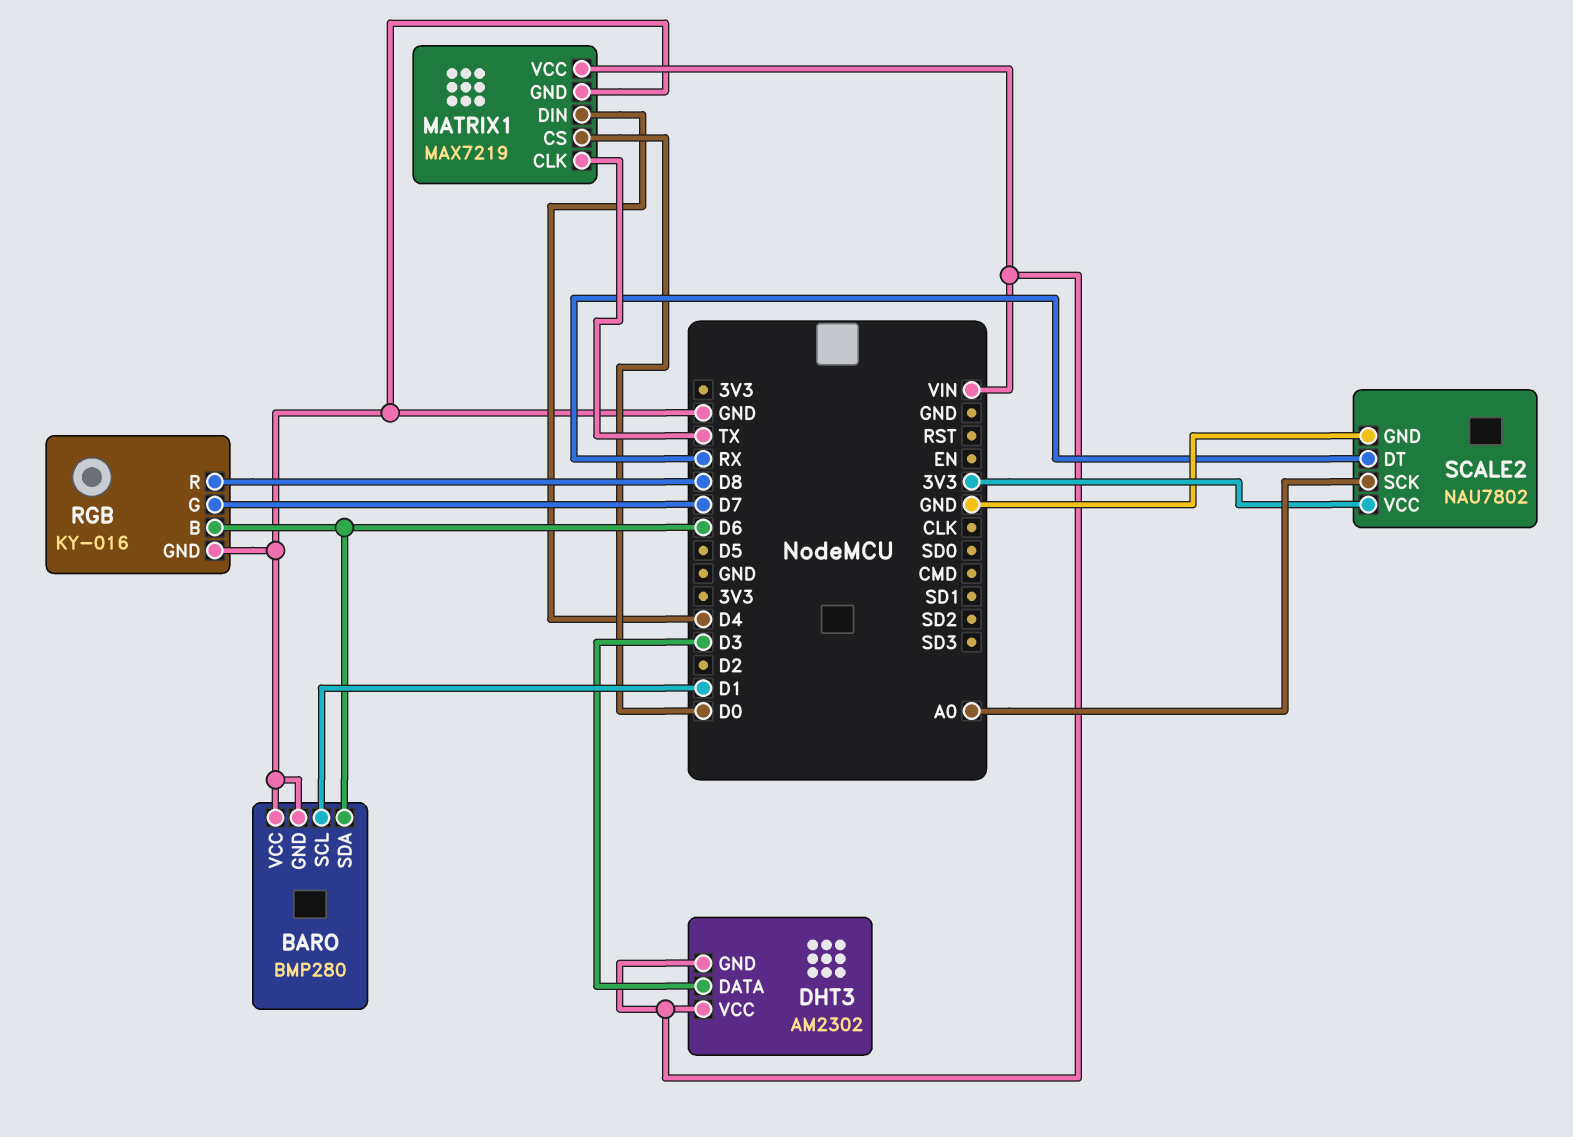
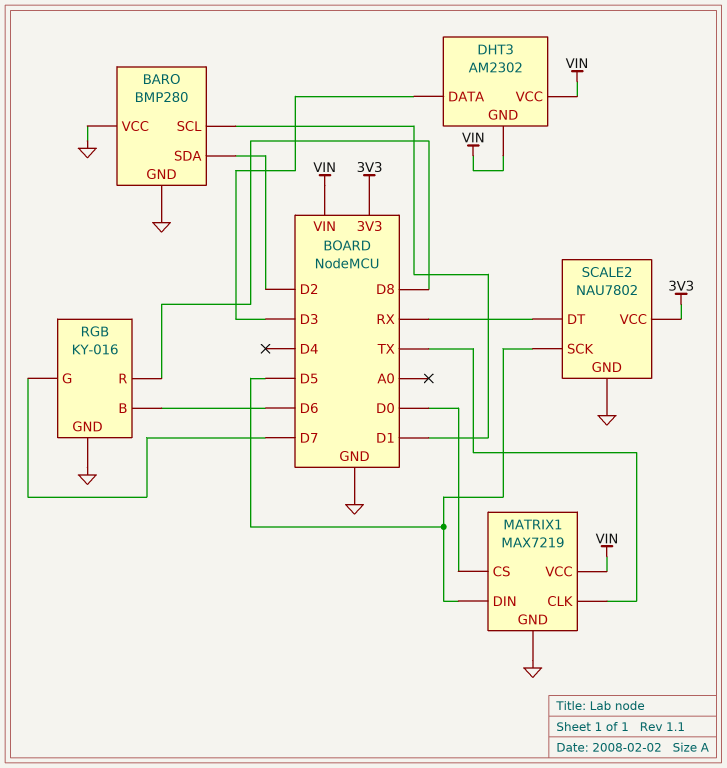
BARO pin SDA: D6 -> D2
MATRIX1 pin DIN: D4 -> D5
SCALE2 pin SCK: A0 -> D5

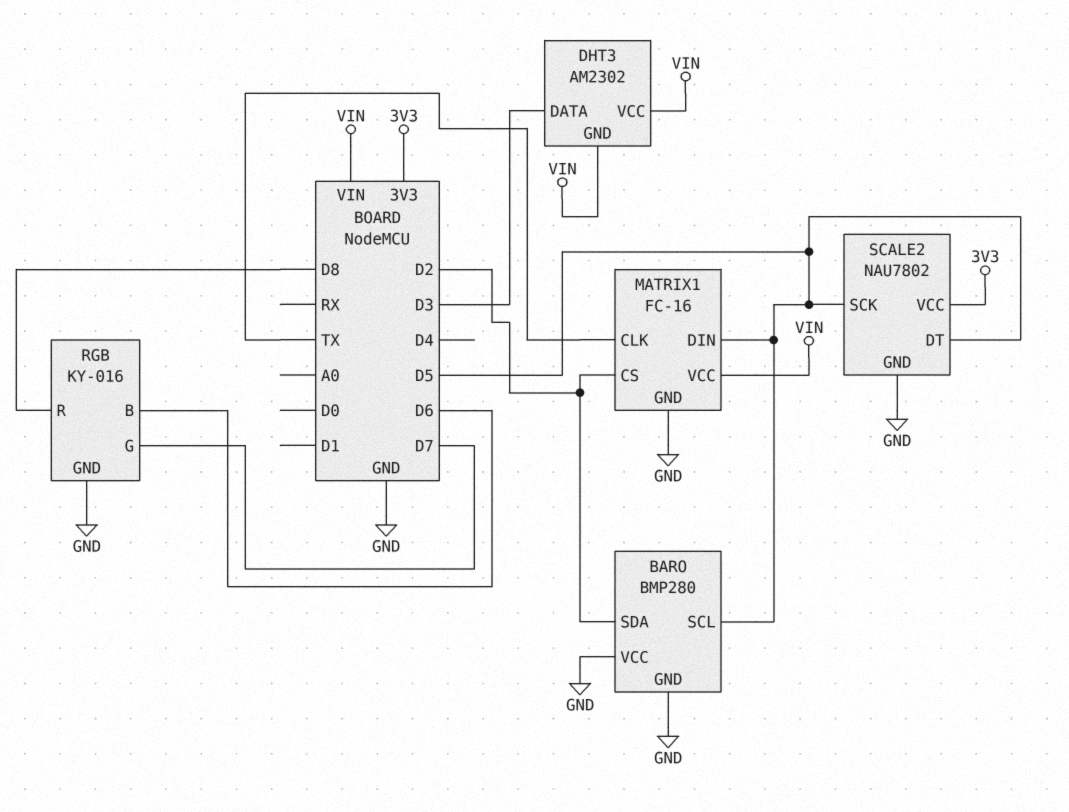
BARO pin SCL: D1 -> D5
MATRIX1: MAX7219 -> FC-16
MATRIX1 pin CS: D0 -> D2
SCALE2 pin DT: RX -> D5

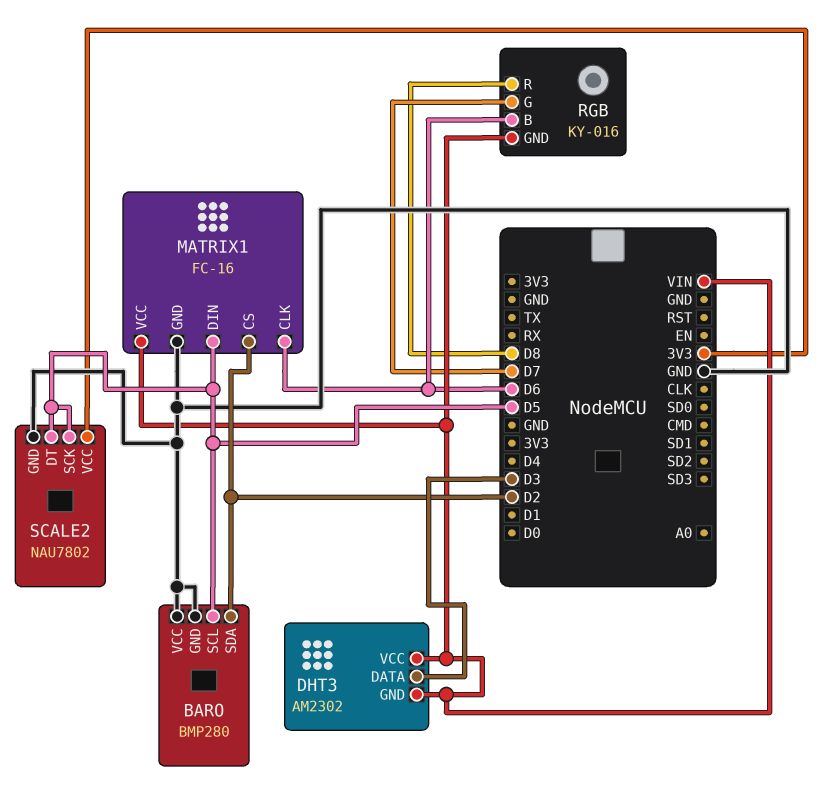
MATRIX1 pin CLK: TX -> D6
RGB pin GND: GND -> VIN

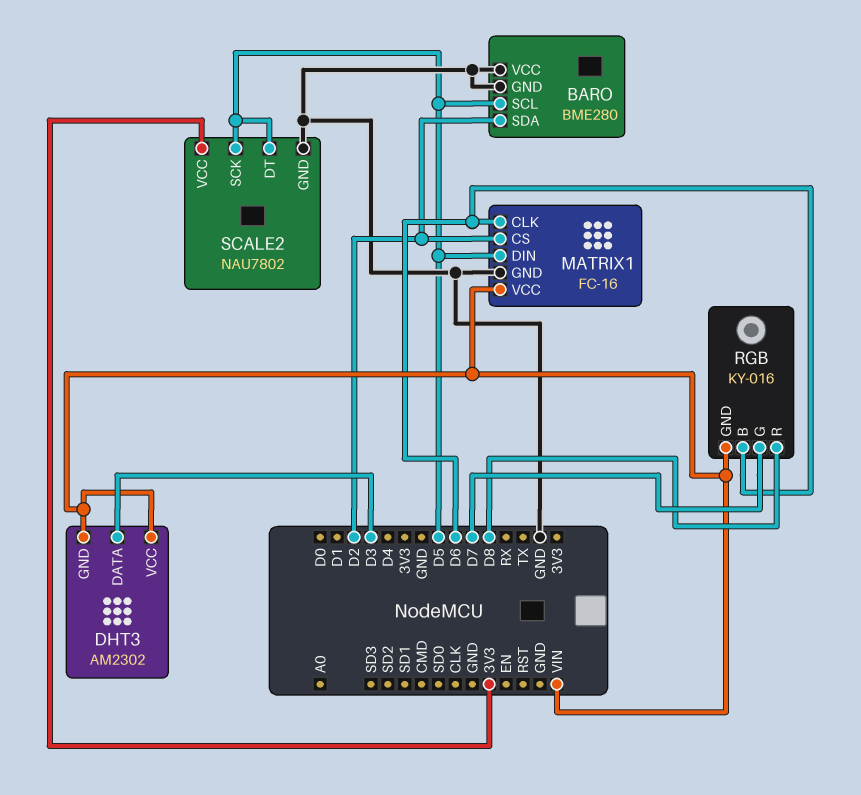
BARO: BMP280 -> BME280

